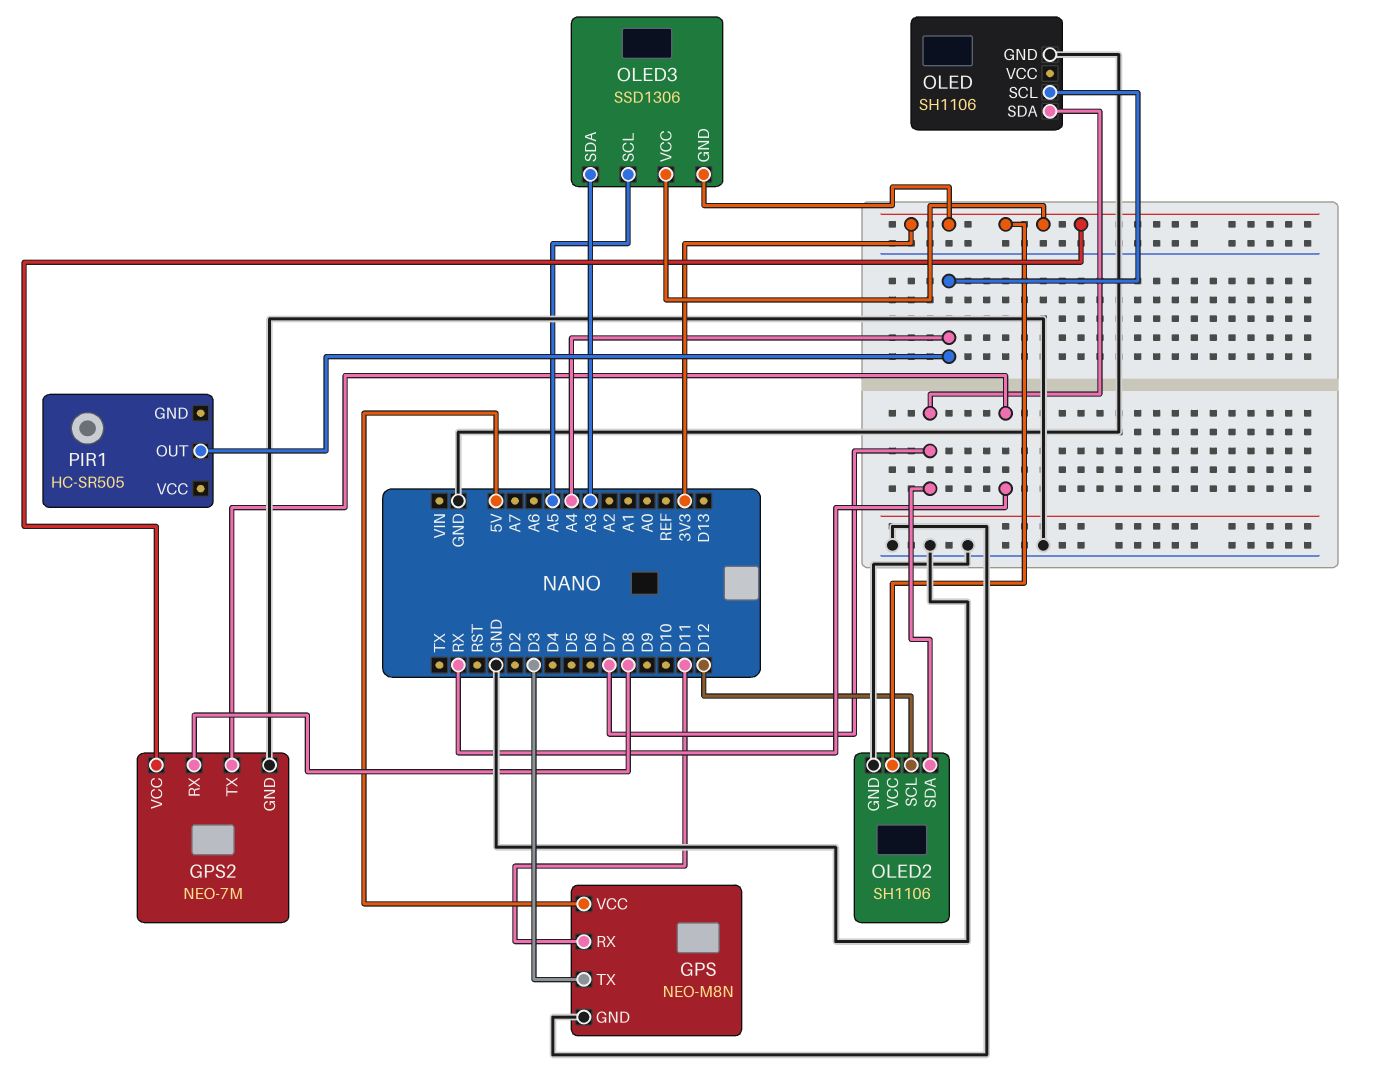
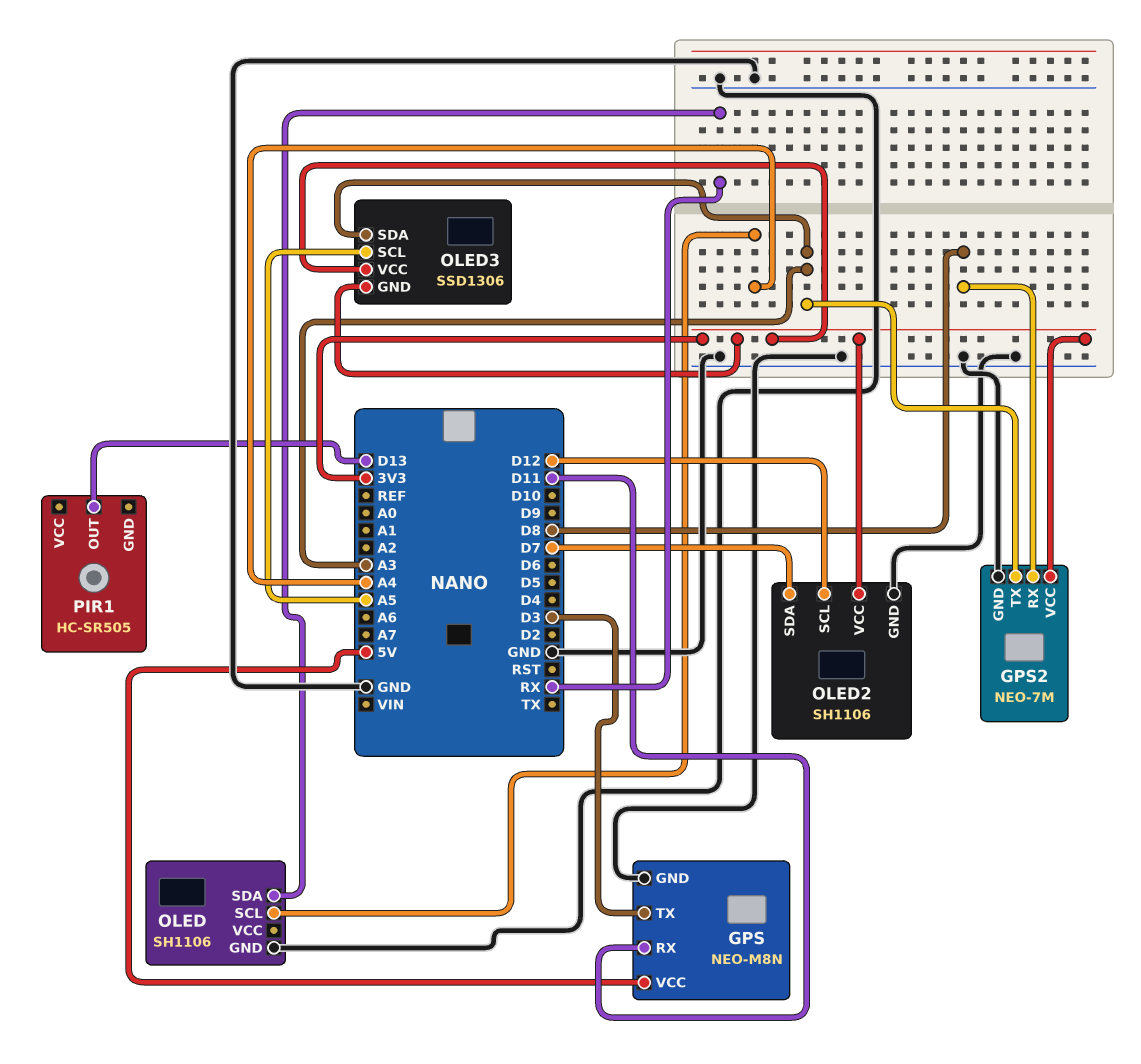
GPS2 pin TX: RX -> A3
OLED pin SDA: D7 -> RX
PIR1 pin OUT: A4 -> D13

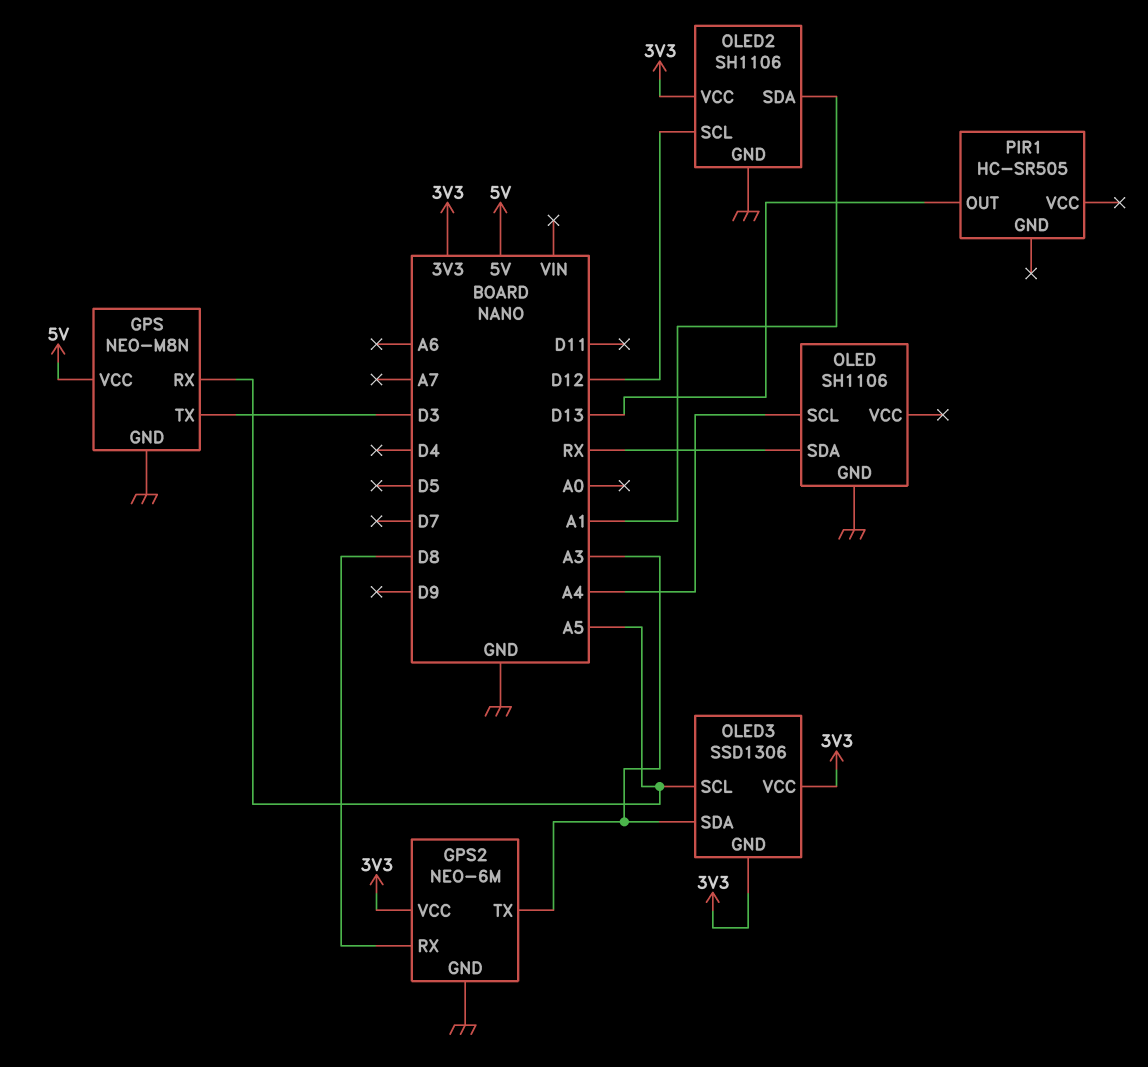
GPS pin RX: D11 -> A5
GPS2: NEO-7M -> NEO-6M
OLED2 pin SDA: D7 -> A1

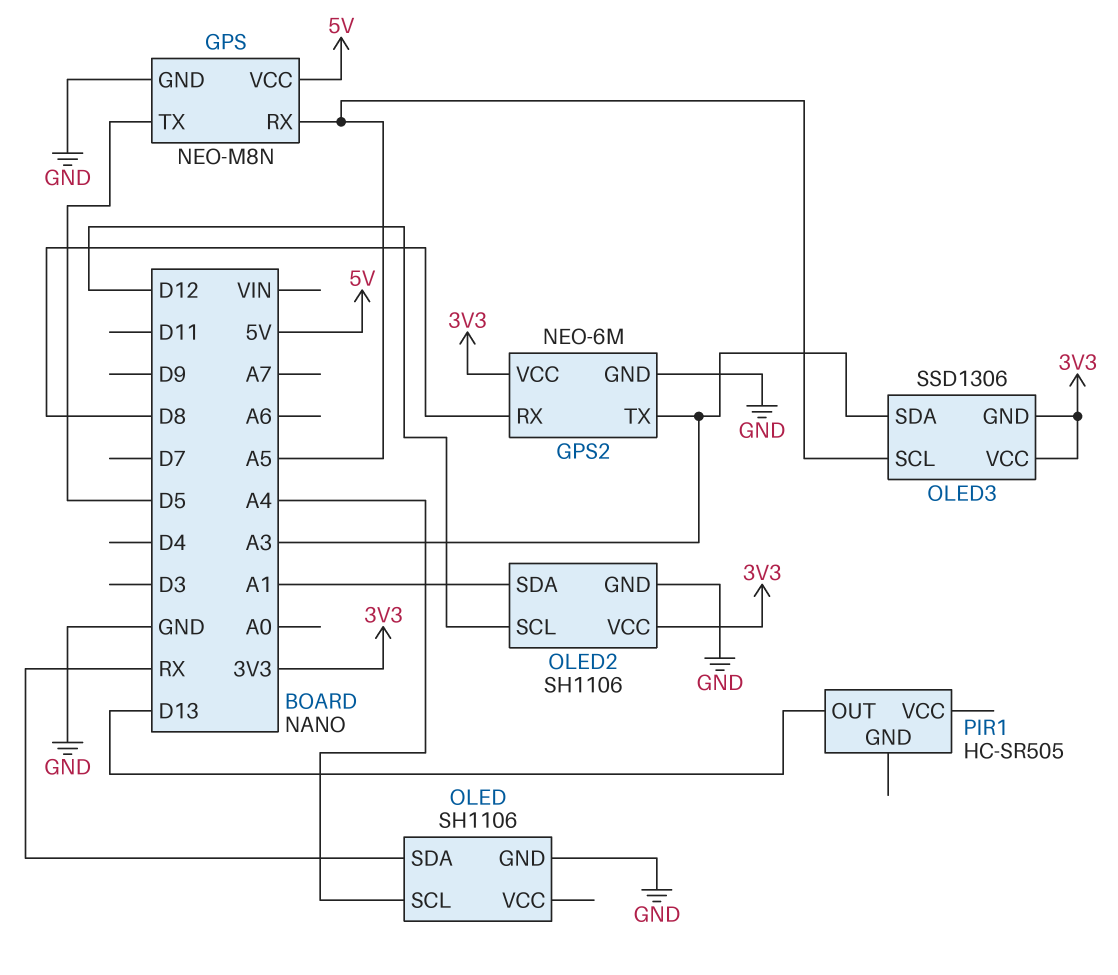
GPS pin TX: D3 -> D5

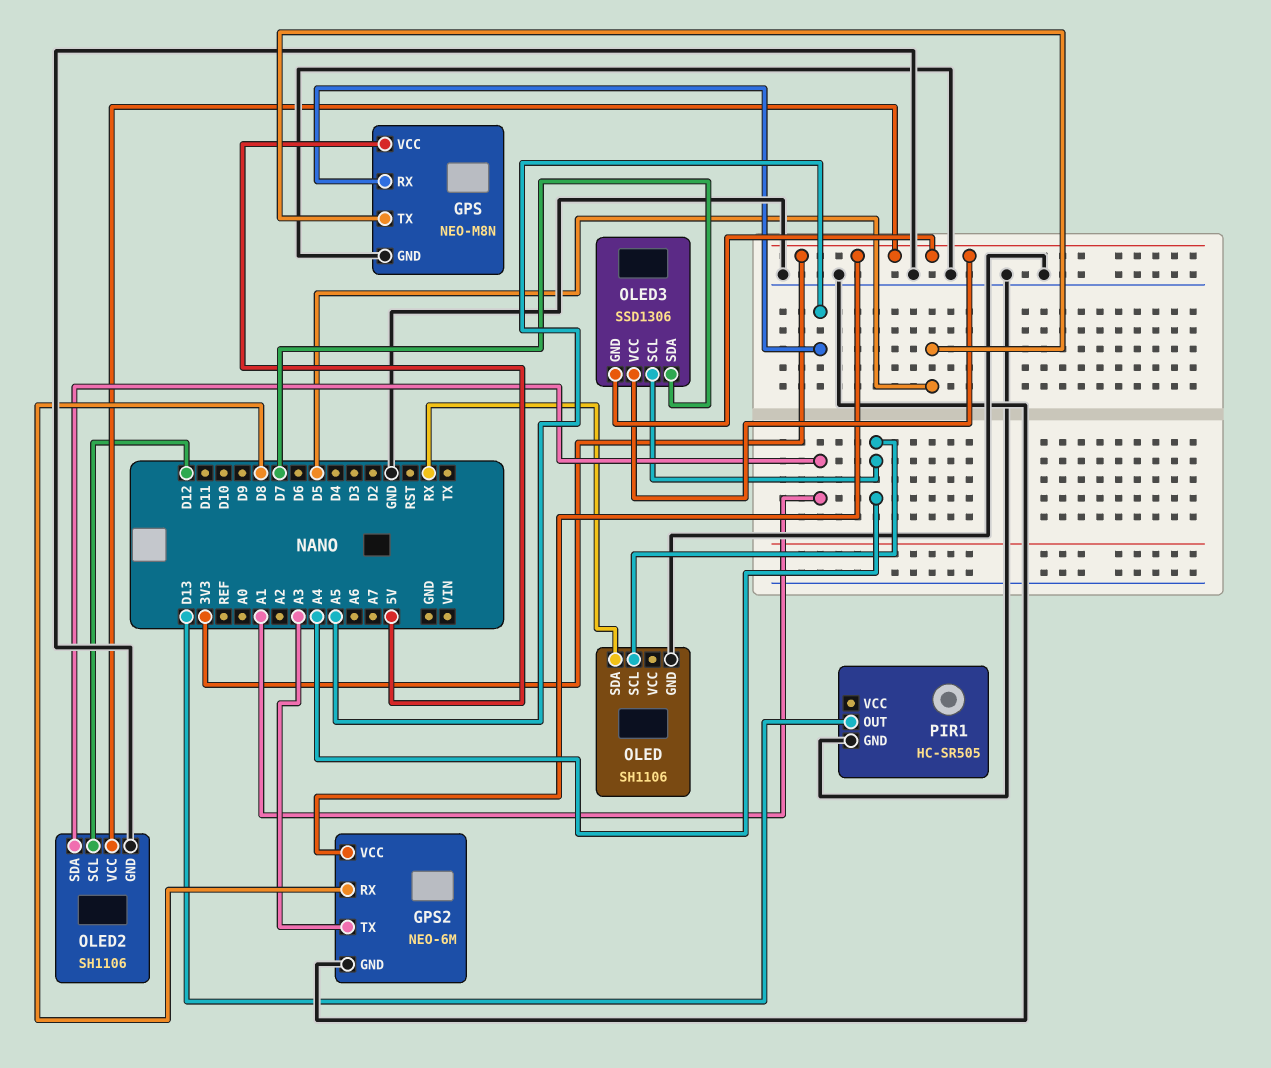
OLED3 pin SCL: A5 -> A4
OLED3 pin SDA: A3 -> D7
PIR1 pin GND: none -> GND

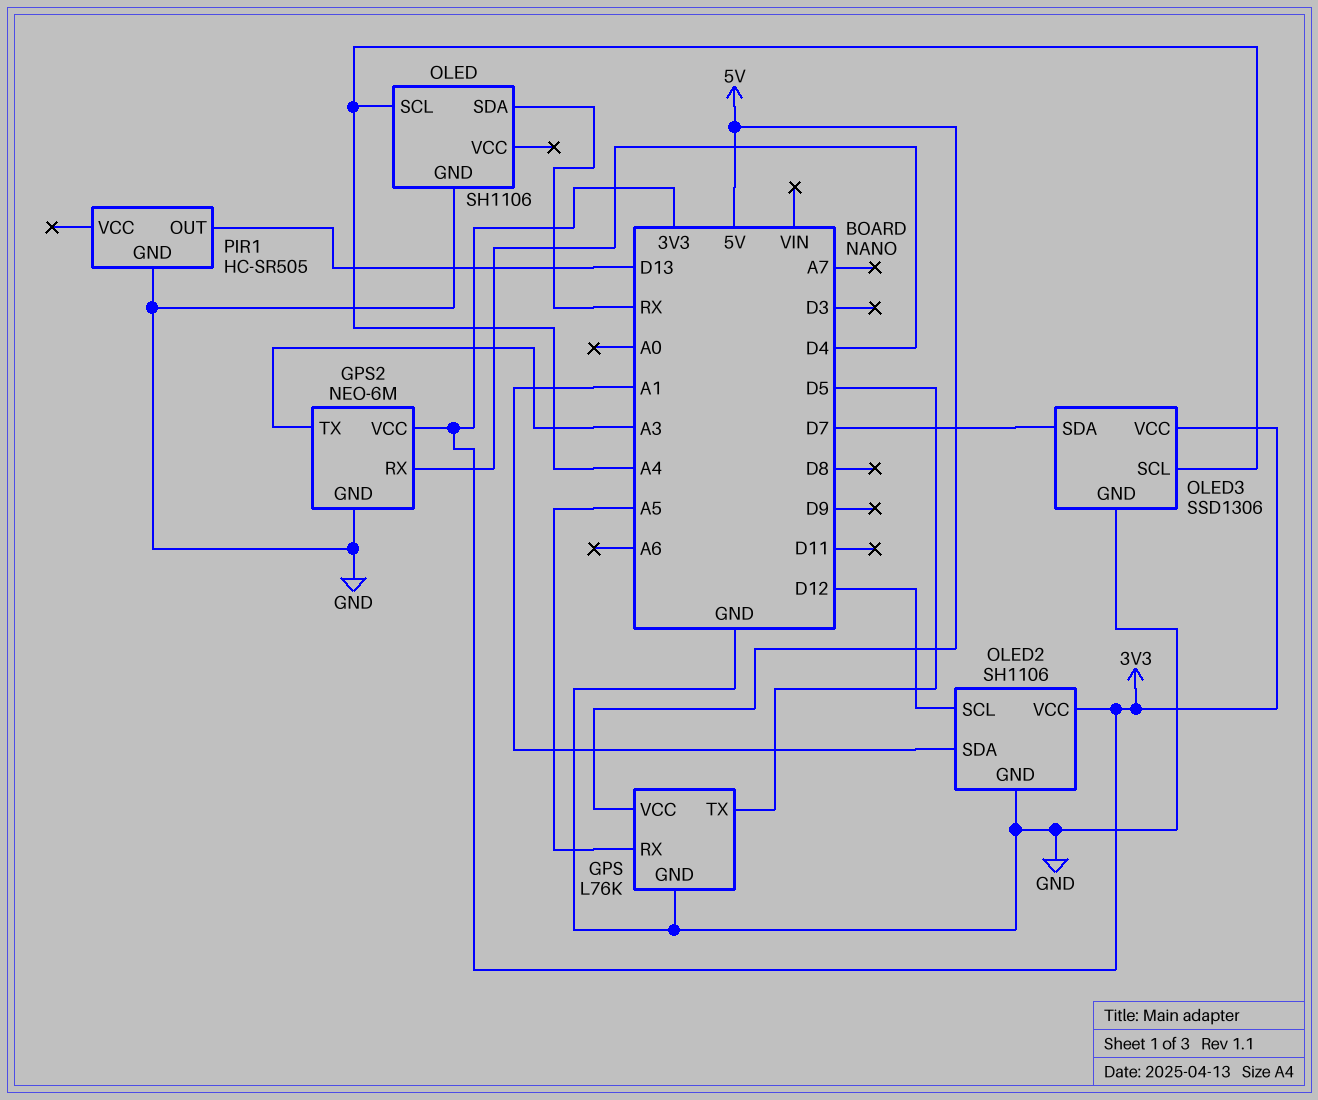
GPS: NEO-M8N -> L76K
GPS2 pin RX: D8 -> D4
OLED3 pin GND: 3V3 -> GND

